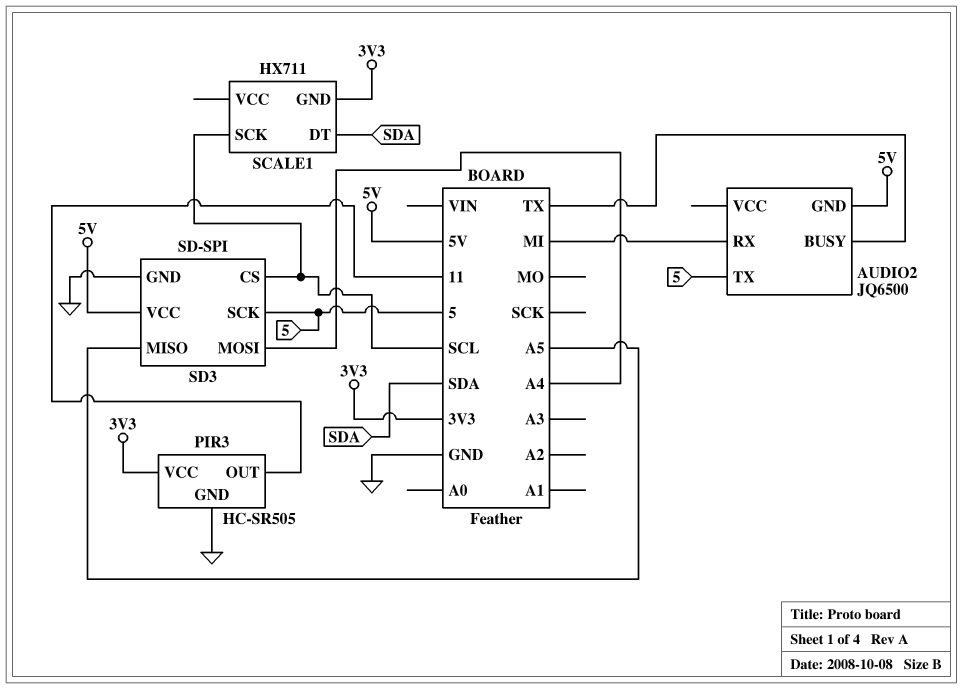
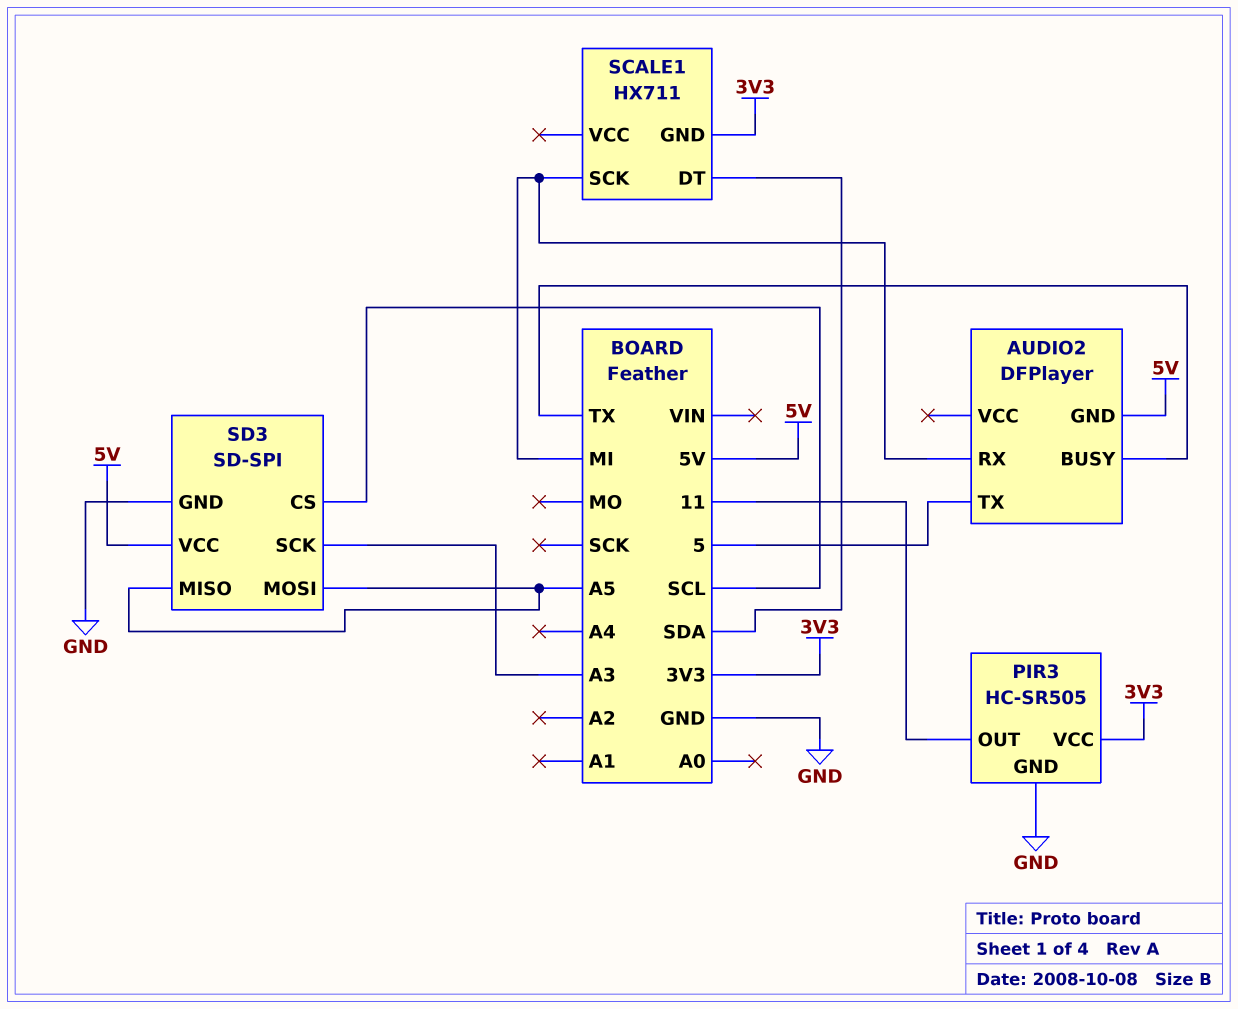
AUDIO2: JQ6500 -> DFPlayer
SCALE1 pin SCK: SCL -> MI
SD3 pin MOSI: A4 -> A5
SD3 pin SCK: 5 -> A3

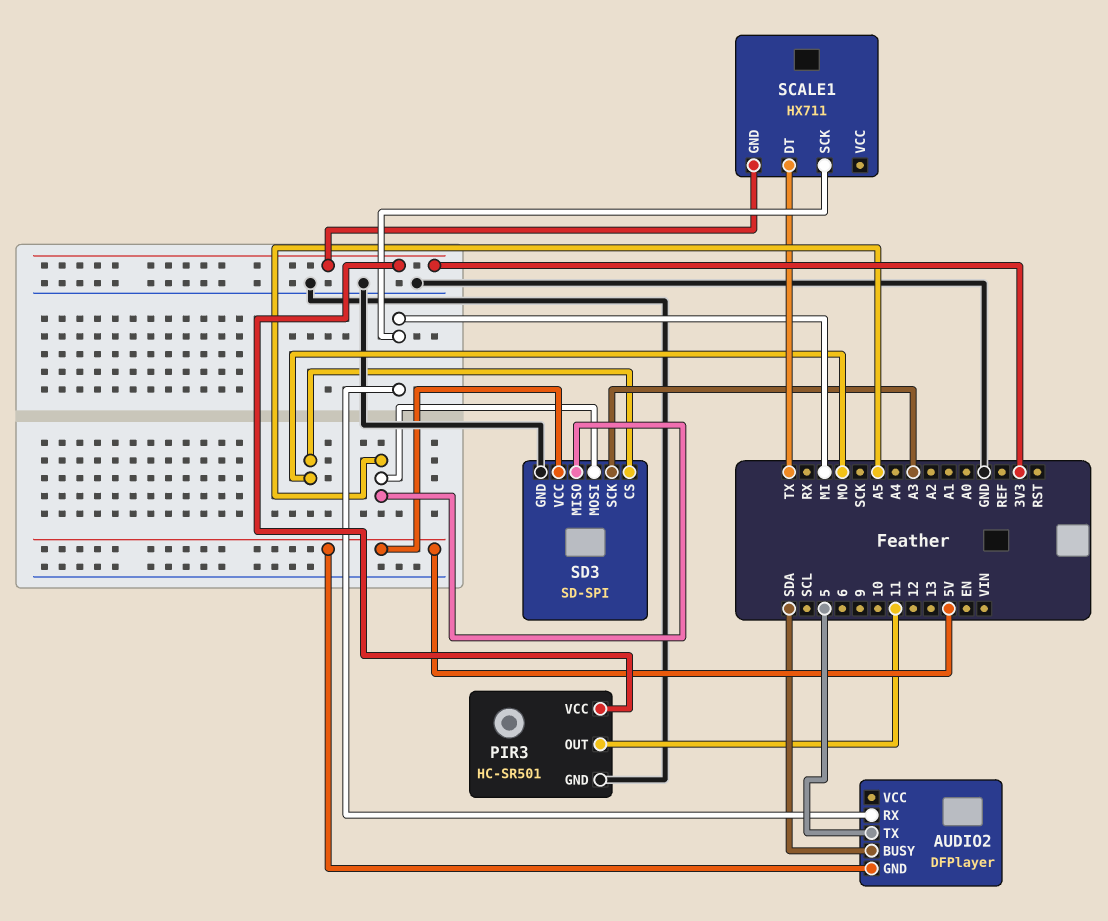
AUDIO2 pin BUSY: TX -> SDA
PIR3: HC-SR505 -> HC-SR501
SCALE1 pin DT: SDA -> TX
SD3 pin CS: SCL -> MO

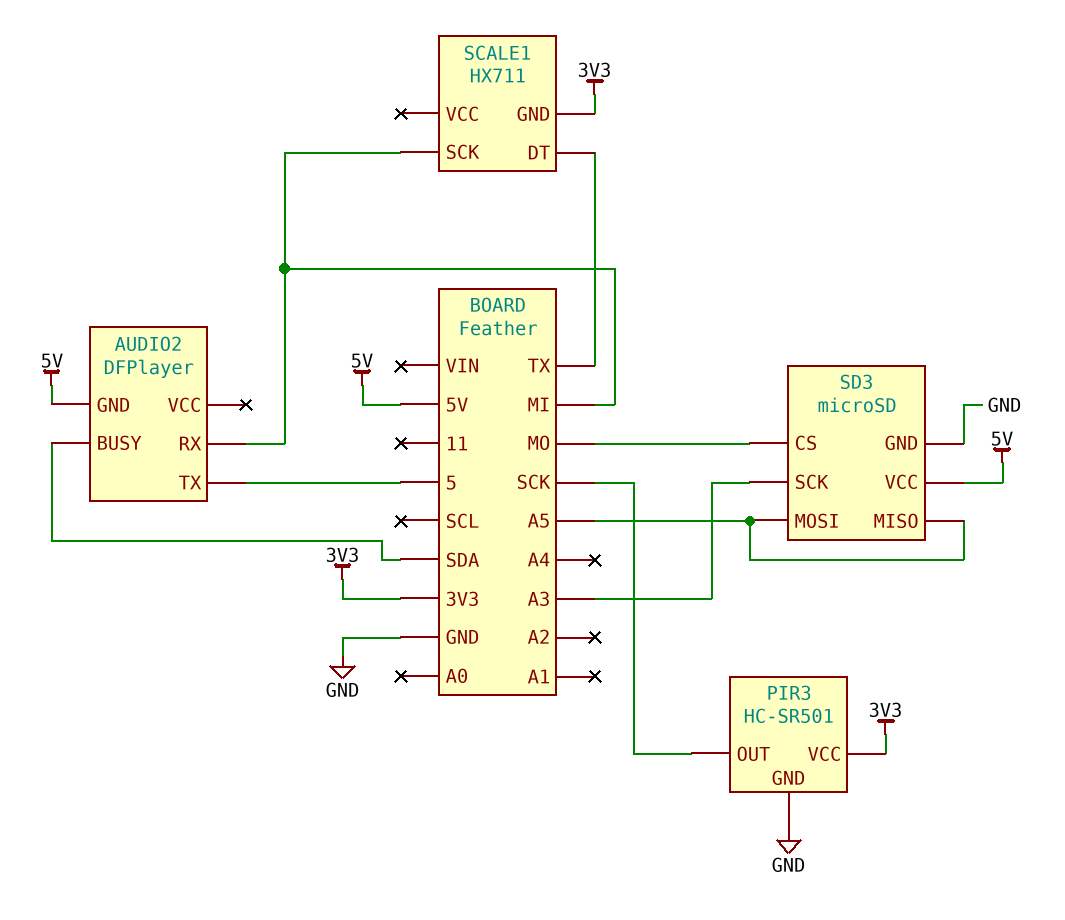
PIR3 pin OUT: 11 -> SCK
SD3: SD-SPI -> microSD

